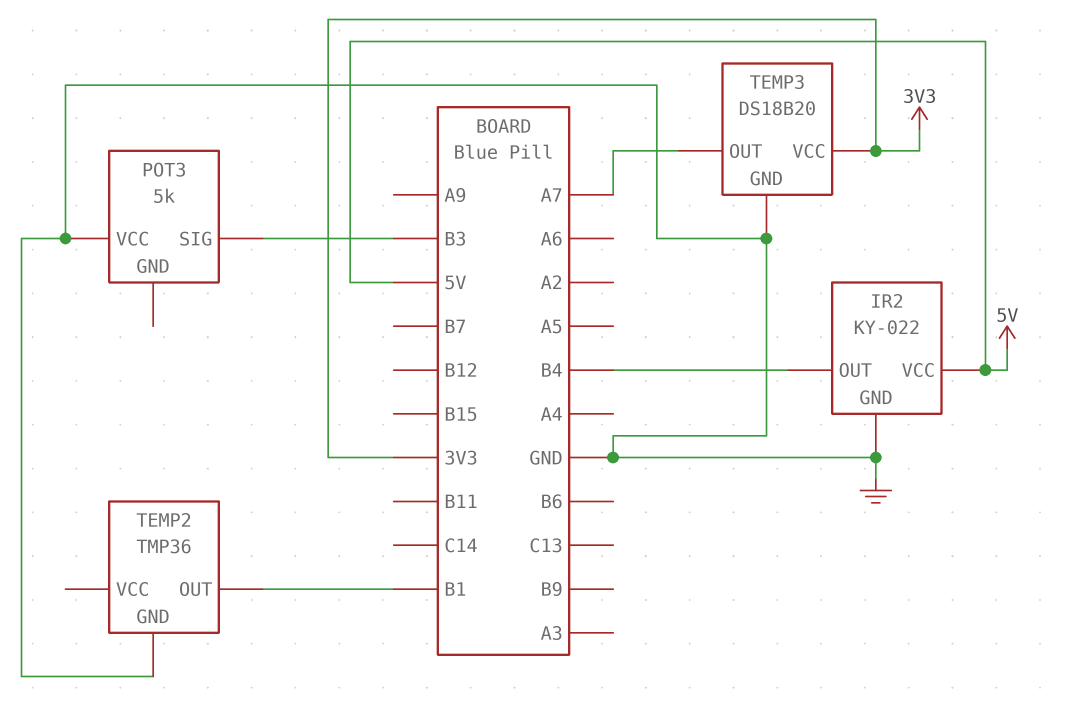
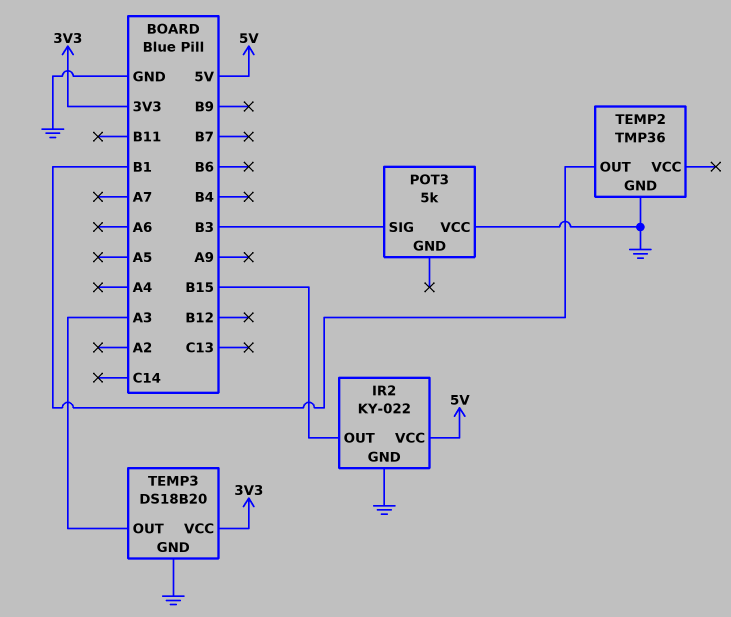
IR2 pin OUT: B4 -> B15
TEMP3 pin OUT: A7 -> A3

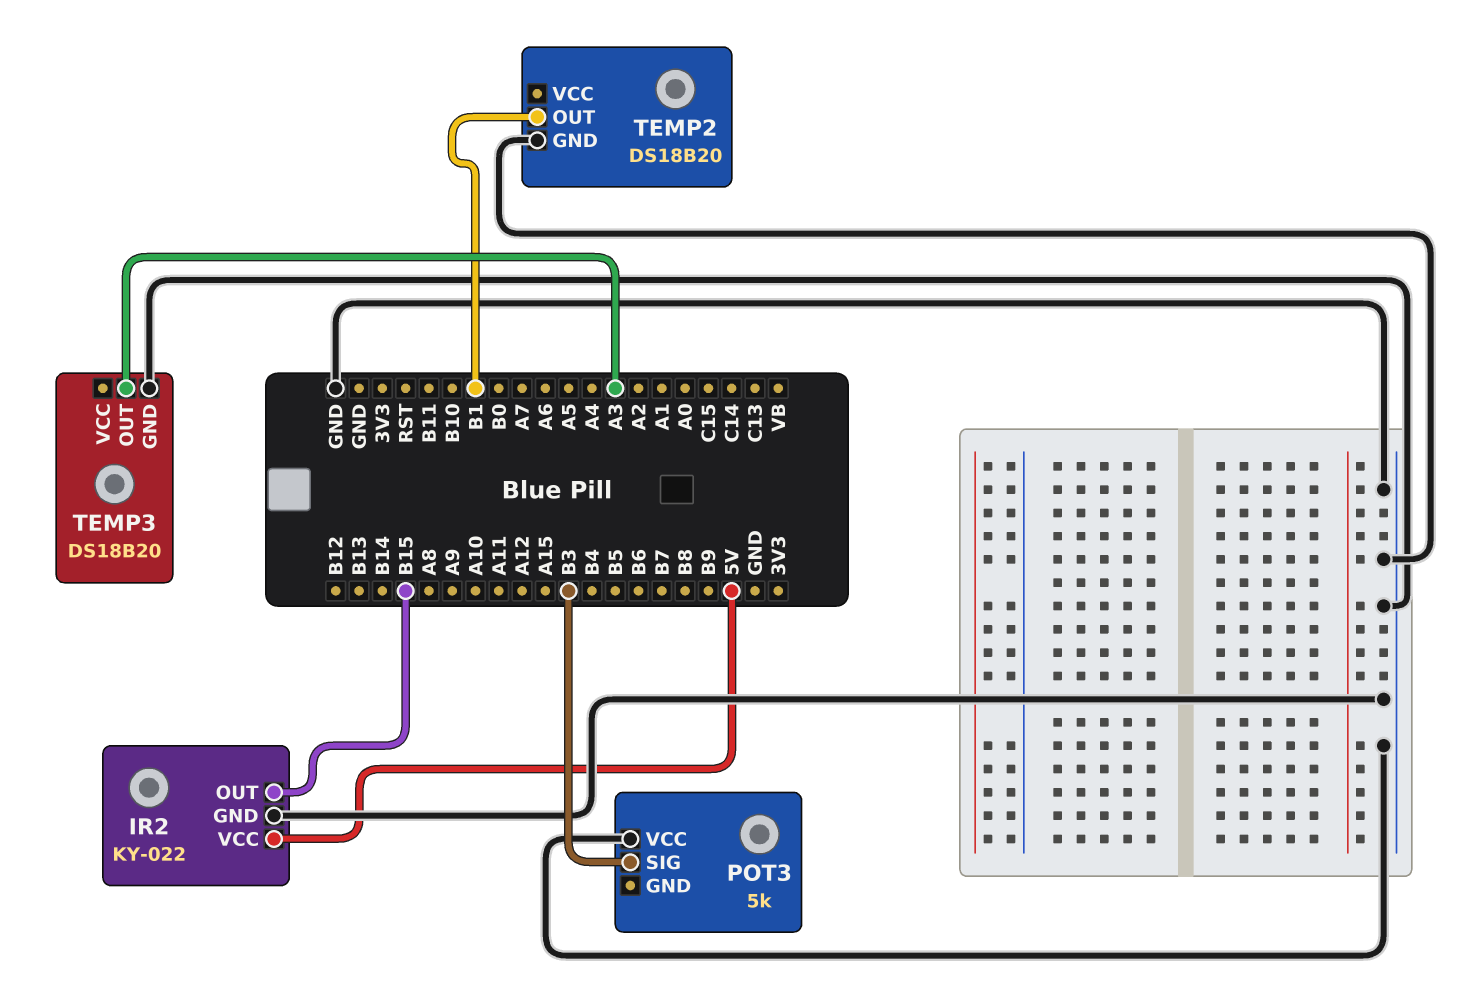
TEMP2: TMP36 -> DS18B20
TEMP3 pin VCC: 3V3 -> none

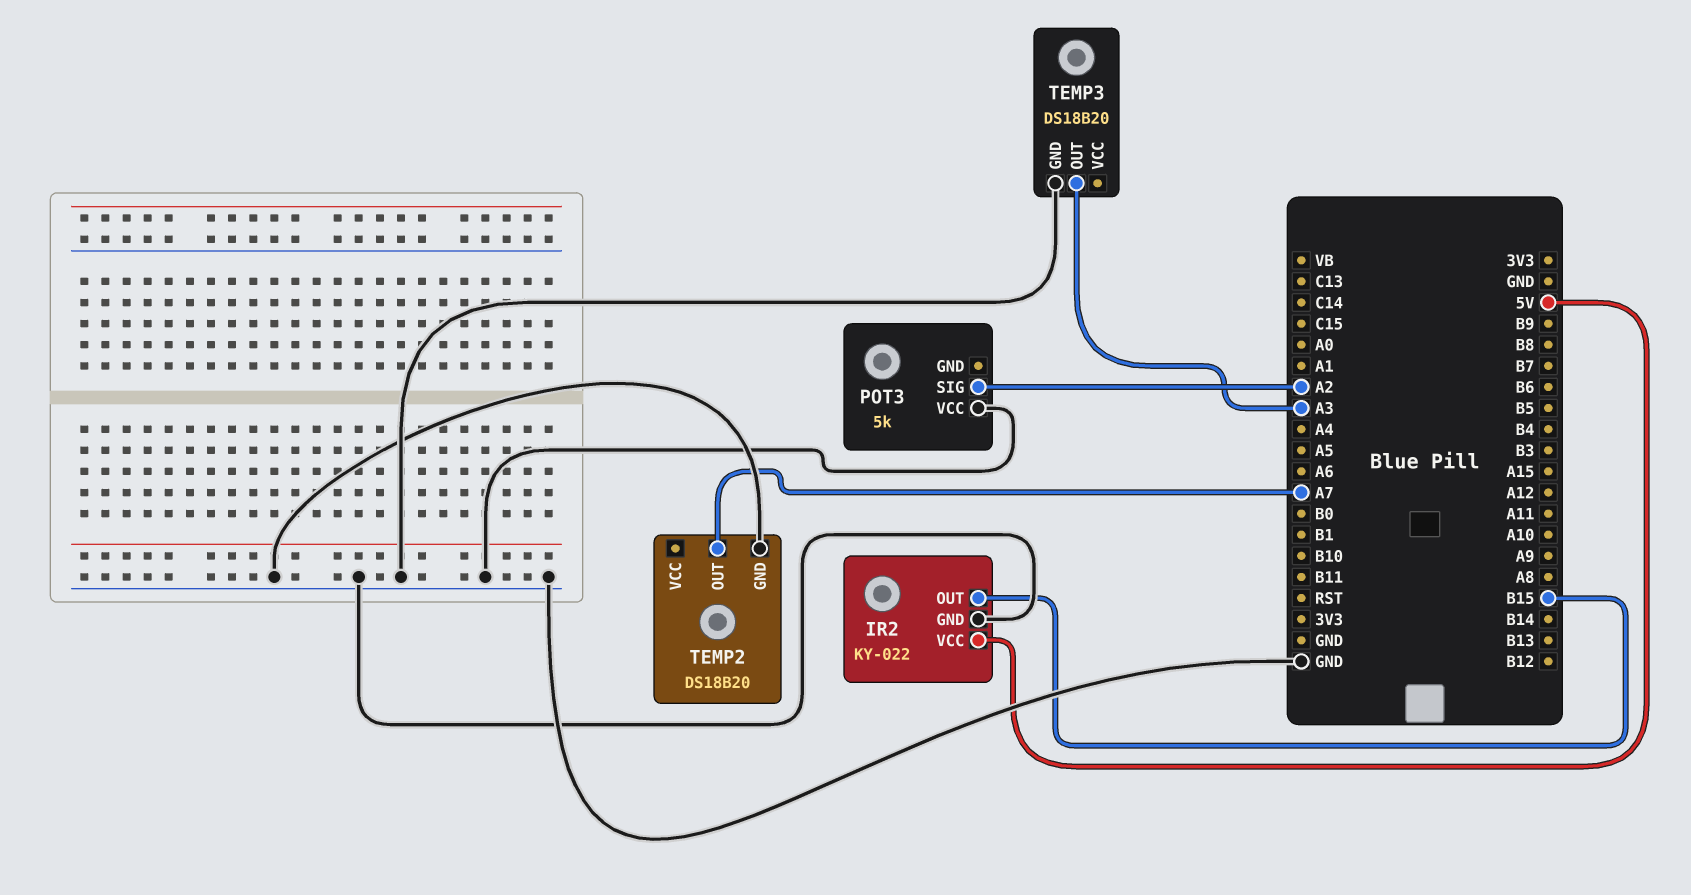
POT3 pin SIG: B3 -> A2
TEMP2 pin OUT: B1 -> A7

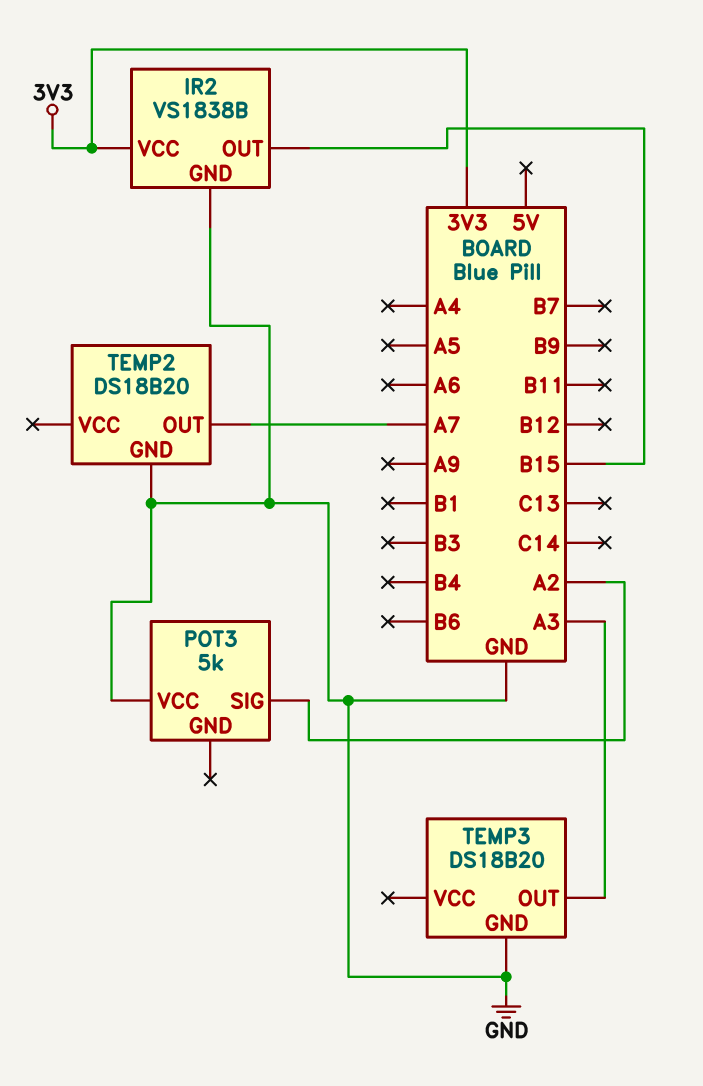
IR2: KY-022 -> VS1838B
IR2 pin VCC: 5V -> 3V3

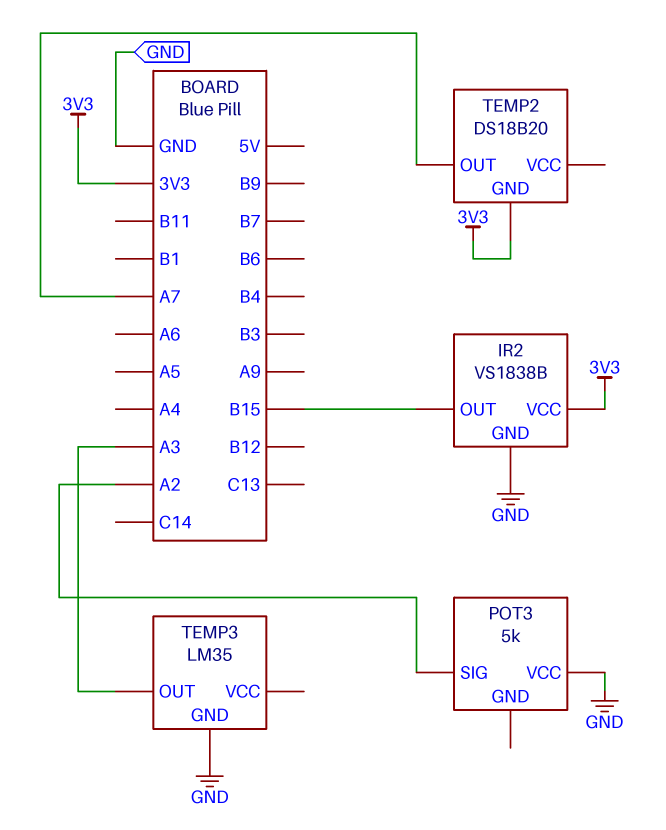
TEMP2 pin GND: GND -> 3V3
TEMP3: DS18B20 -> LM35

